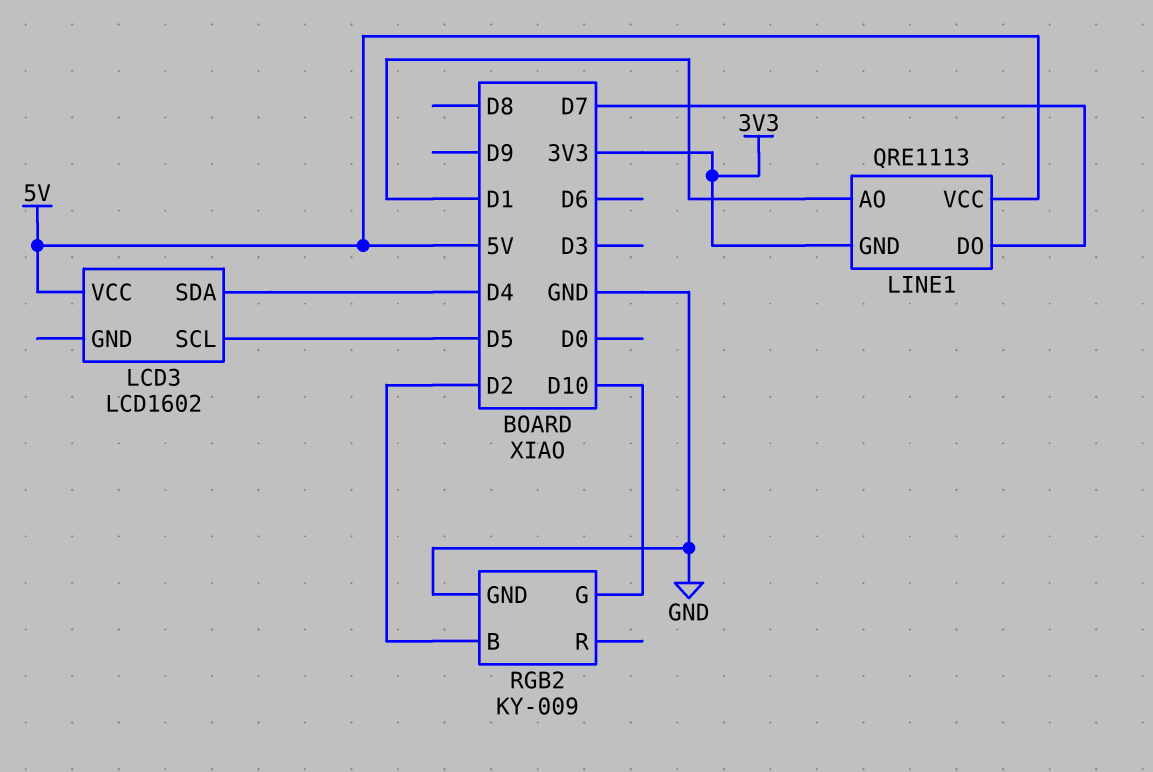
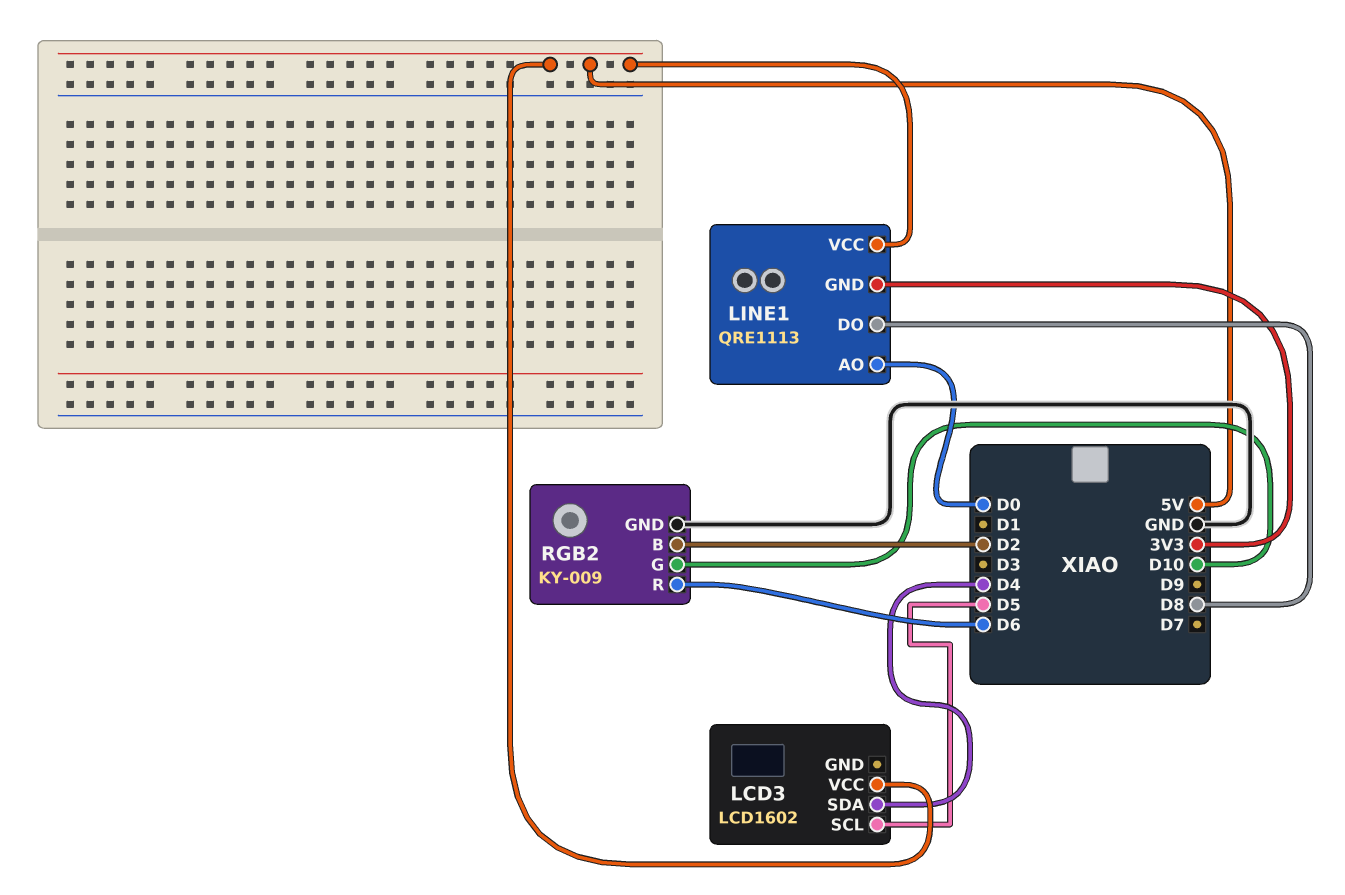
LINE1 pin AO: D1 -> D0
LINE1 pin DO: D7 -> D8
RGB2 pin R: none -> D6

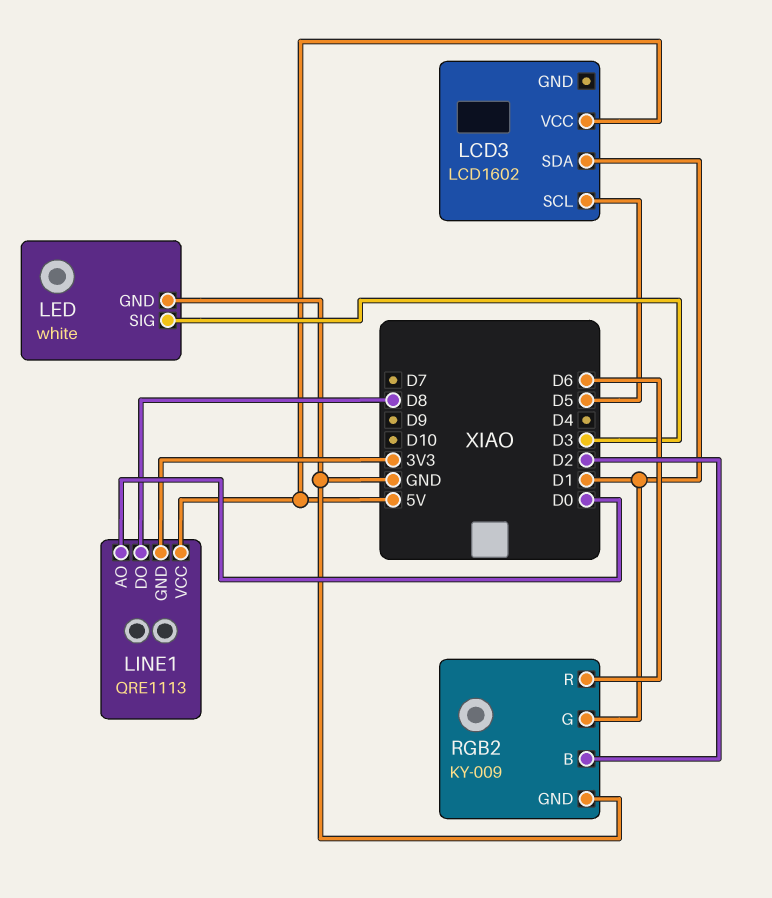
LCD3 pin SDA: D4 -> D1
LED: none -> white
LED pin GND: none -> GND
LED pin SIG: none -> D3
RGB2 pin G: D10 -> D1

